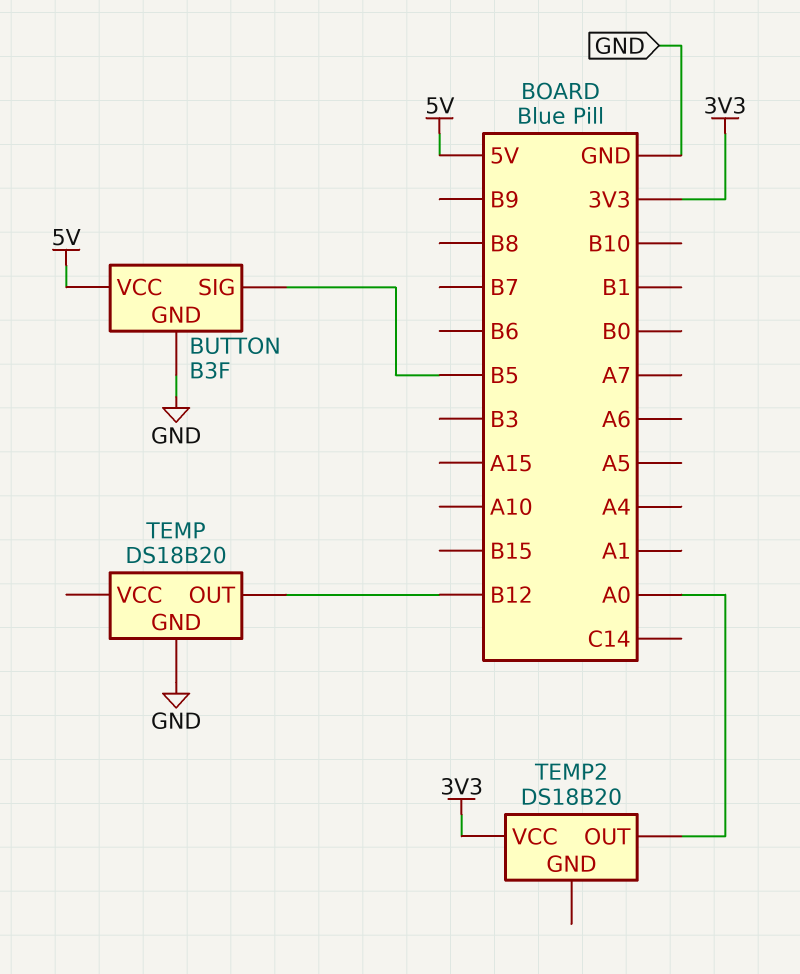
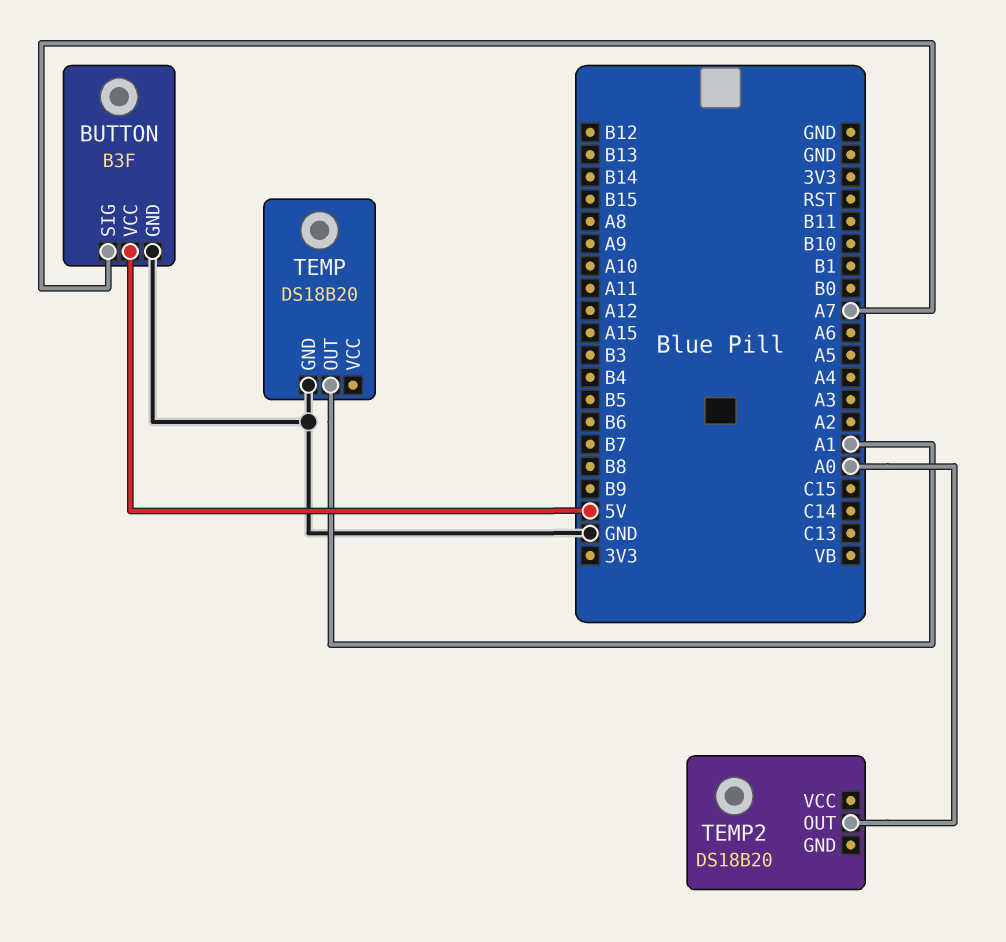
BUTTON pin SIG: B5 -> A7
TEMP pin OUT: B12 -> A1
TEMP2 pin VCC: 3V3 -> none

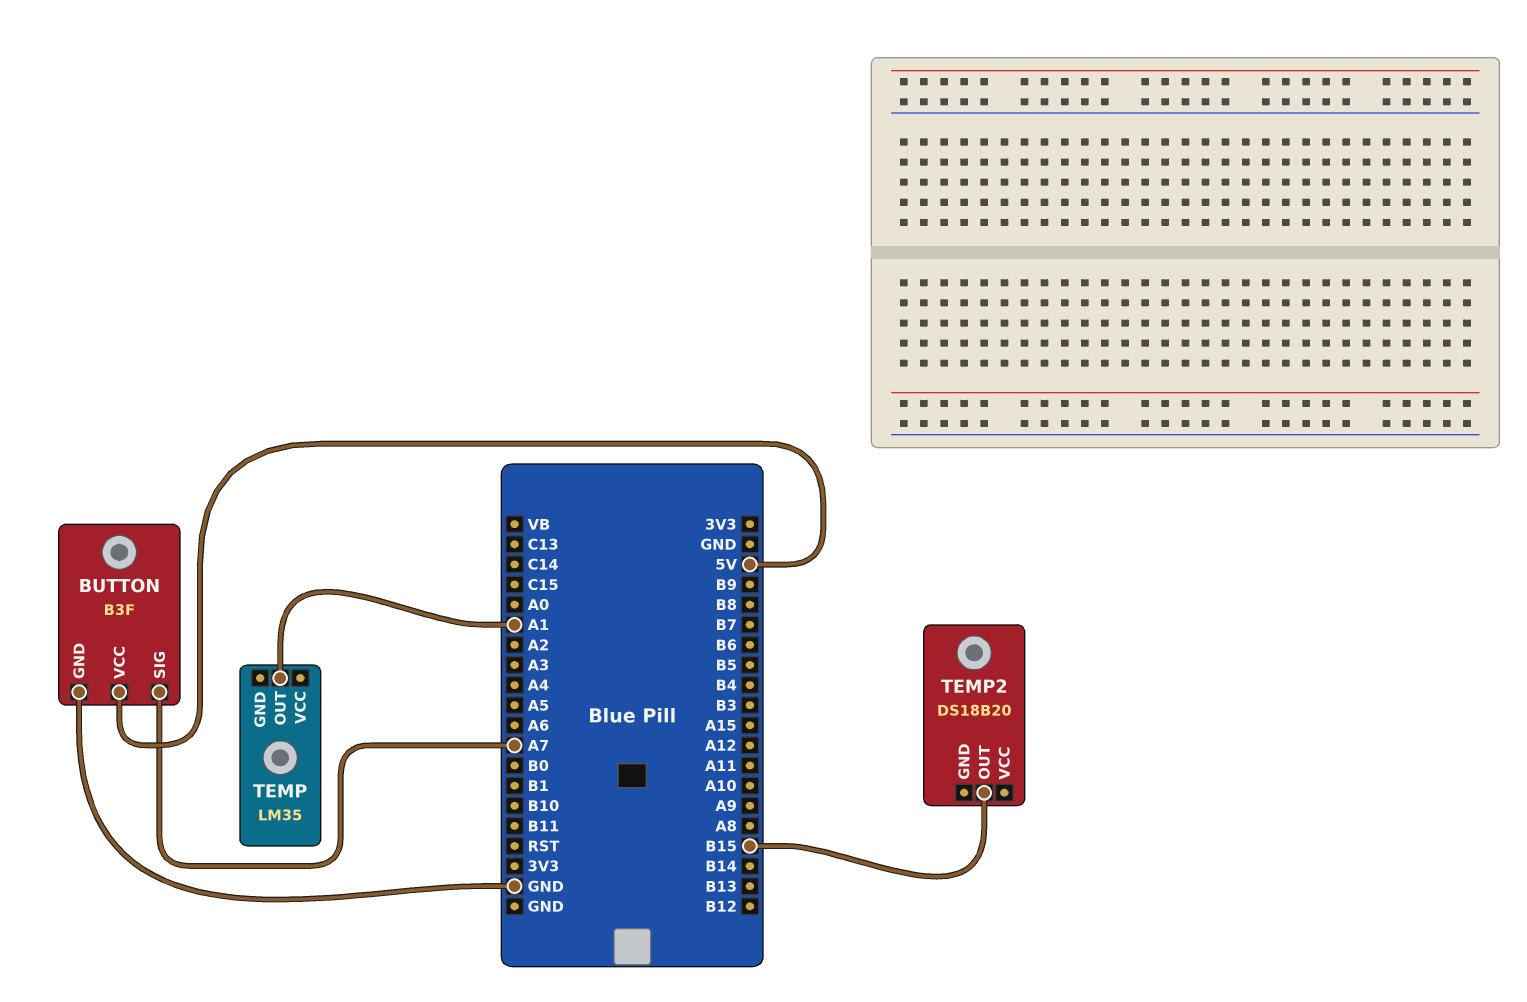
TEMP: DS18B20 -> LM35
TEMP pin GND: GND -> none
TEMP2 pin OUT: A0 -> B15

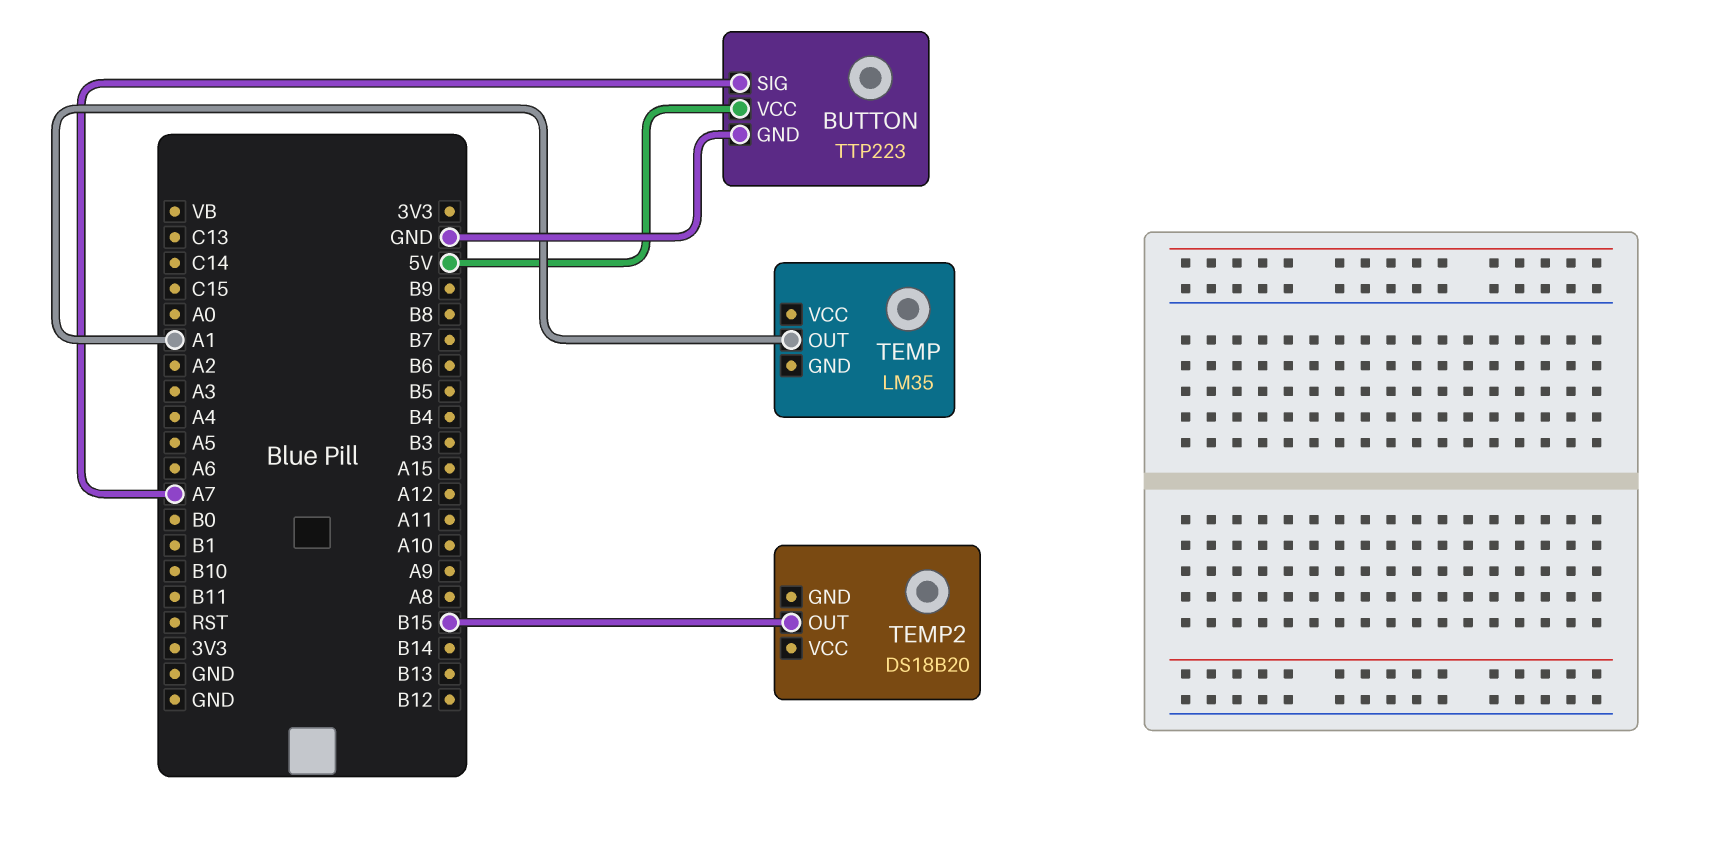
BUTTON: B3F -> TTP223

